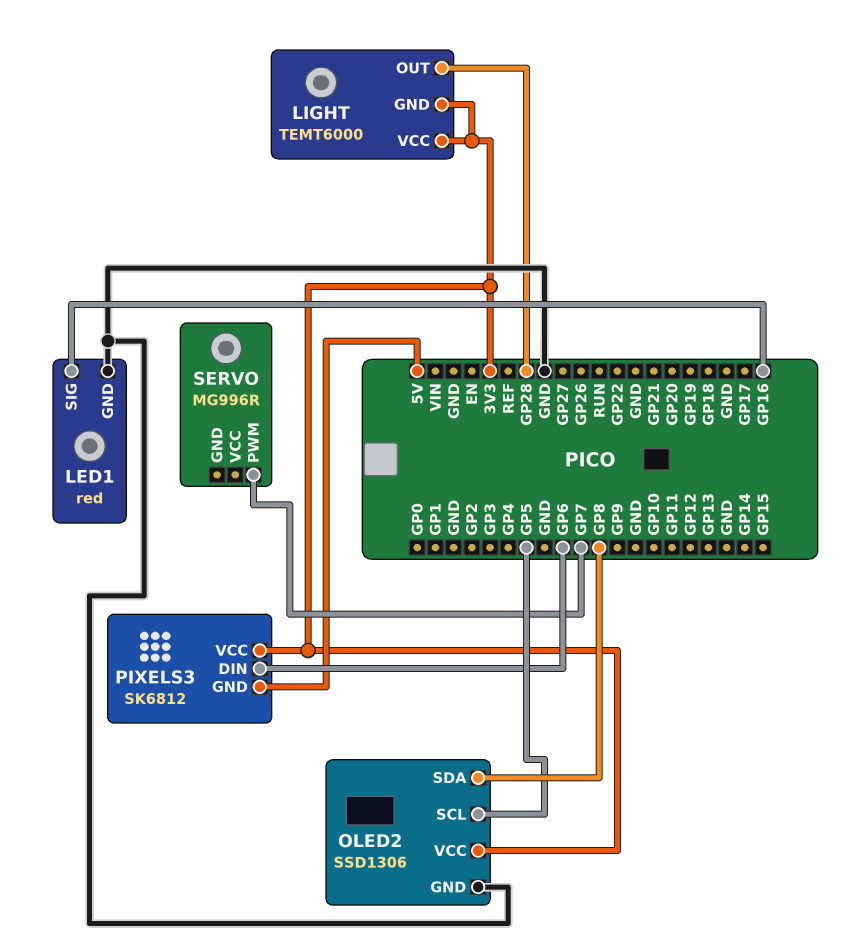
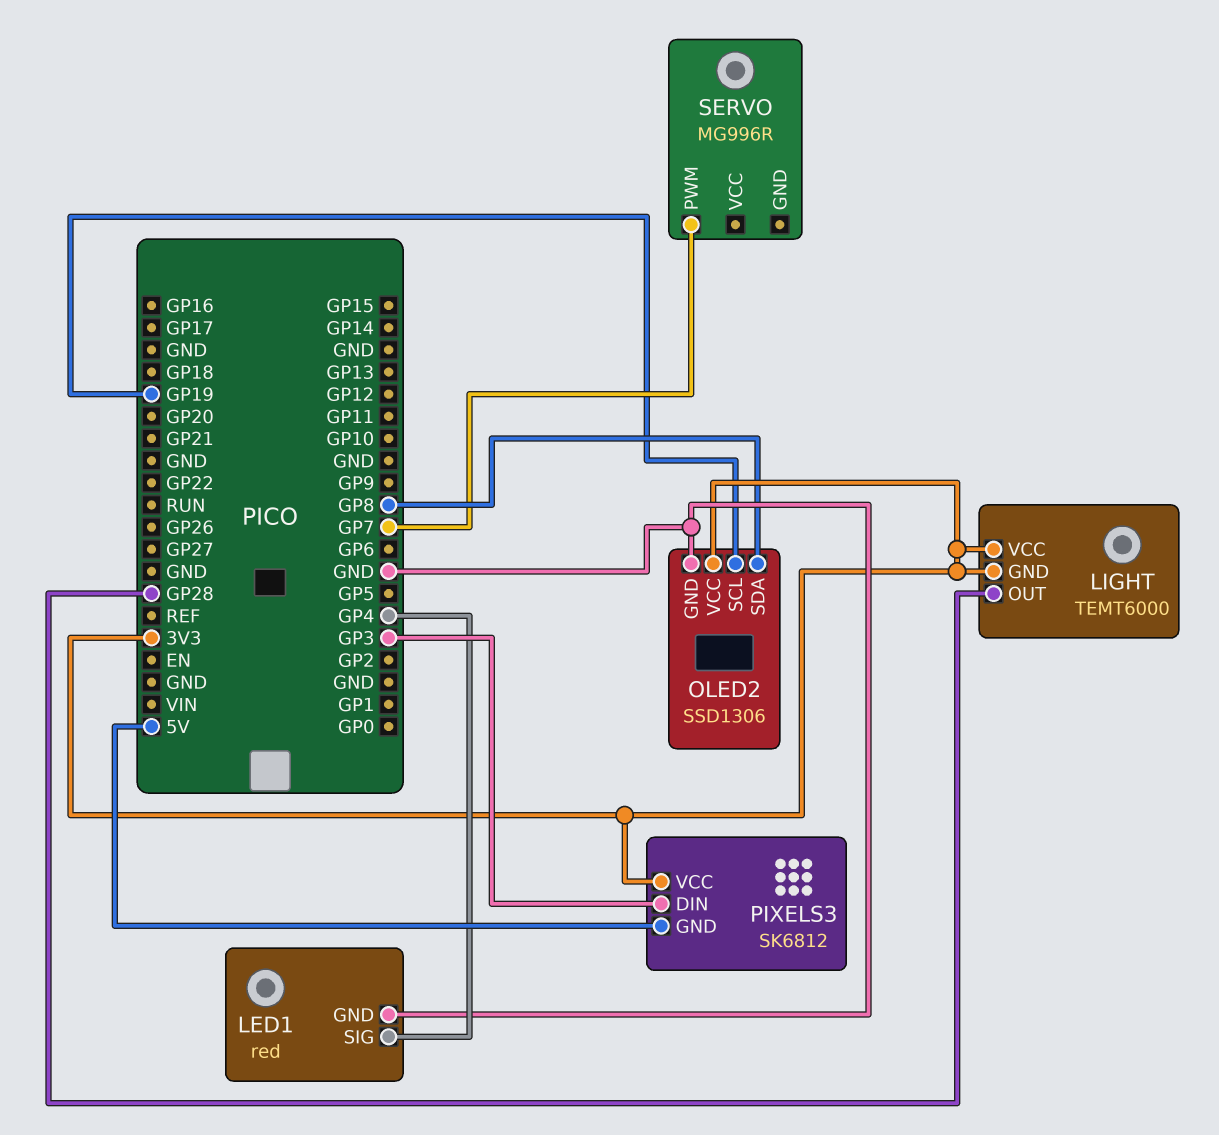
LED1 pin SIG: GP16 -> GP4
OLED2 pin SCL: GP5 -> GP19
PIXELS3 pin DIN: GP6 -> GP3

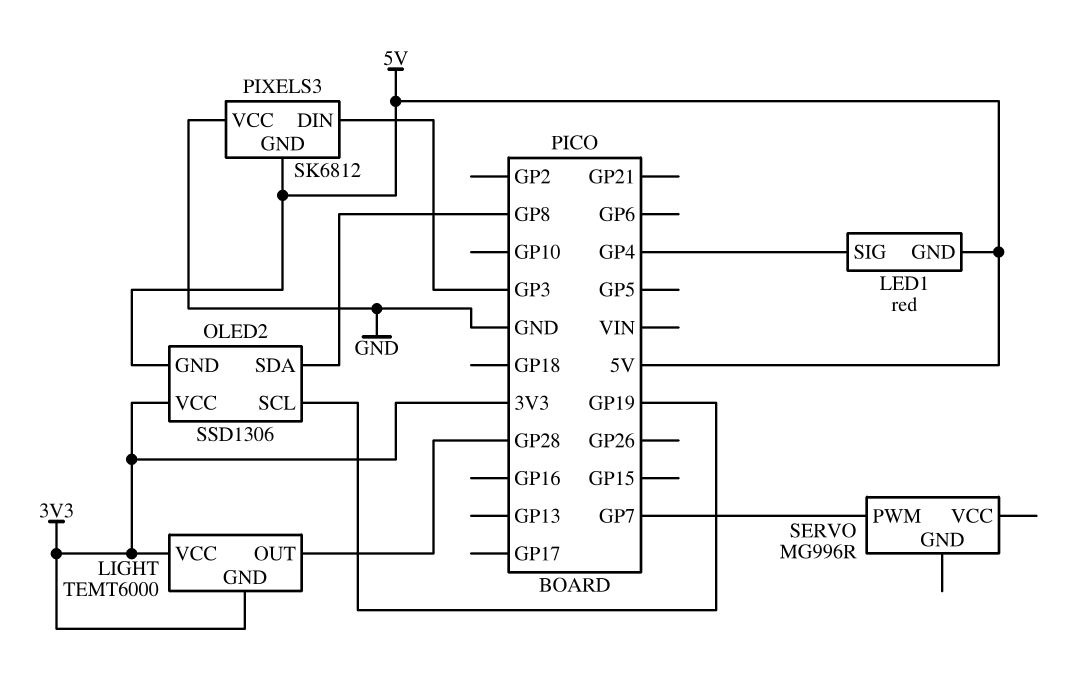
LED1 pin GND: GND -> 5V
OLED2 pin GND: GND -> 5V
PIXELS3 pin VCC: 3V3 -> GND

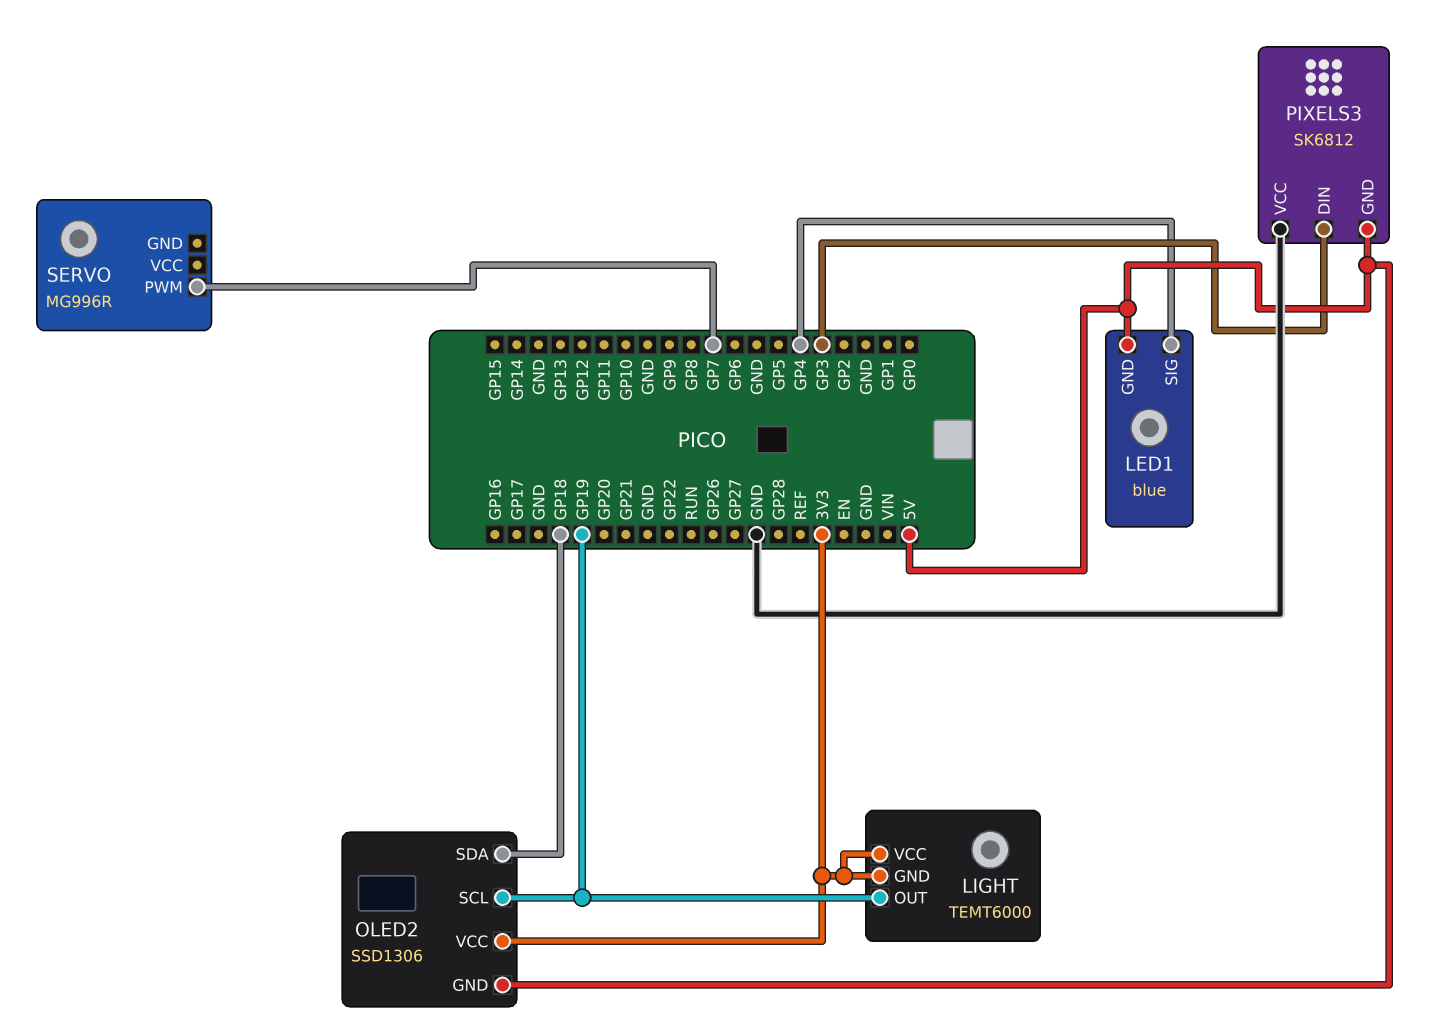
LED1: red -> blue
LIGHT pin OUT: GP28 -> GP19
OLED2 pin SDA: GP8 -> GP18

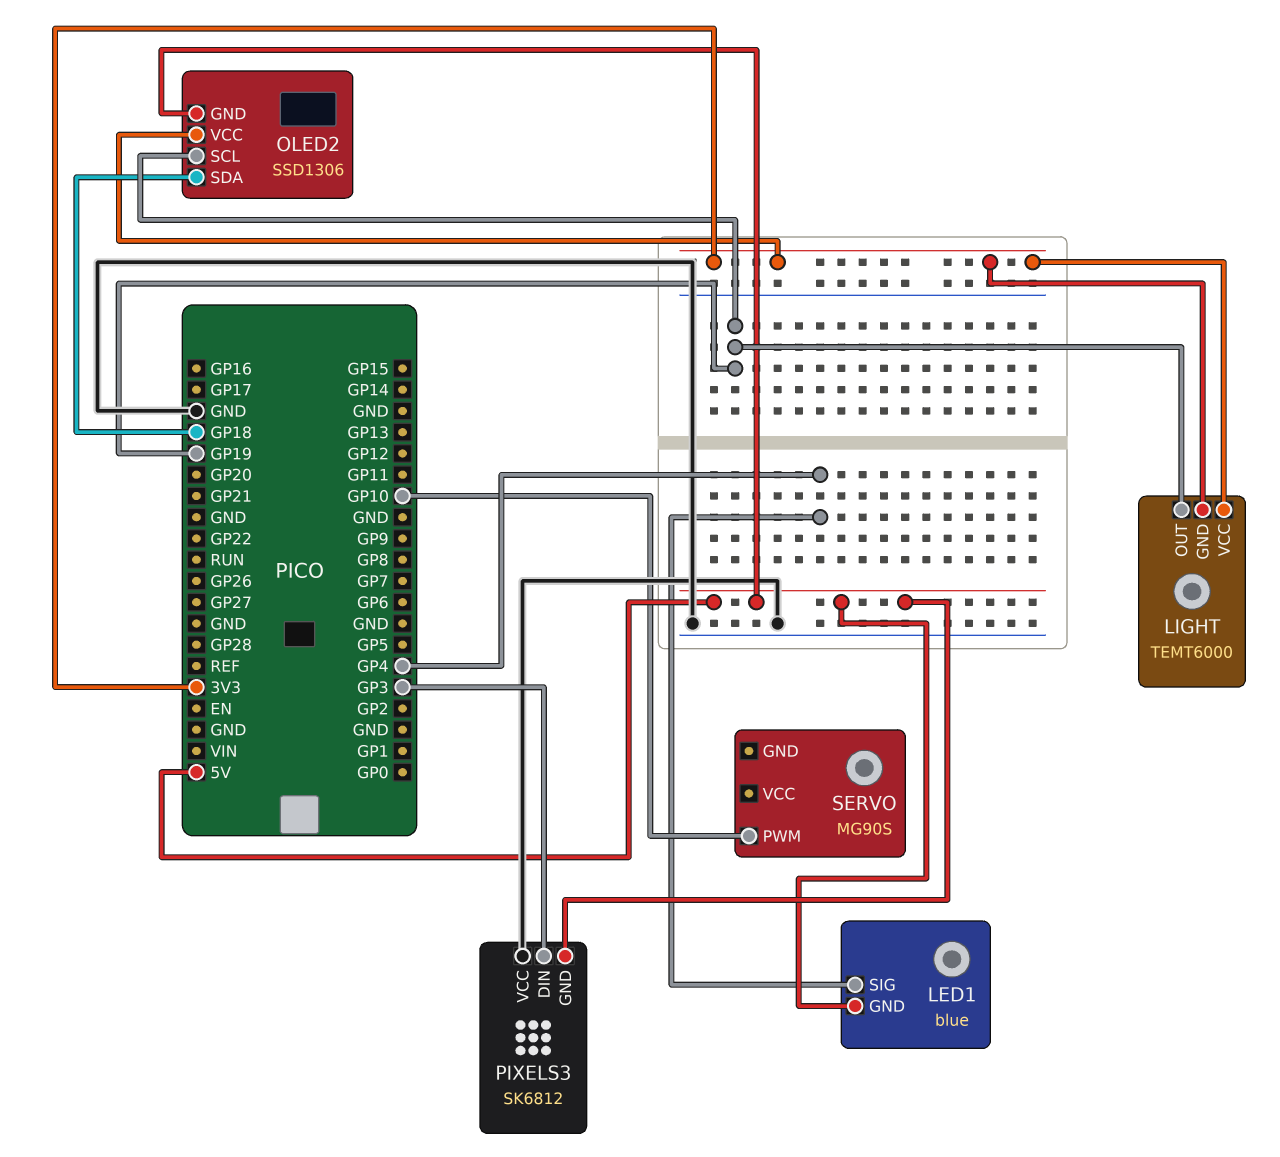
SERVO: MG996R -> MG90S
SERVO pin PWM: GP7 -> GP10

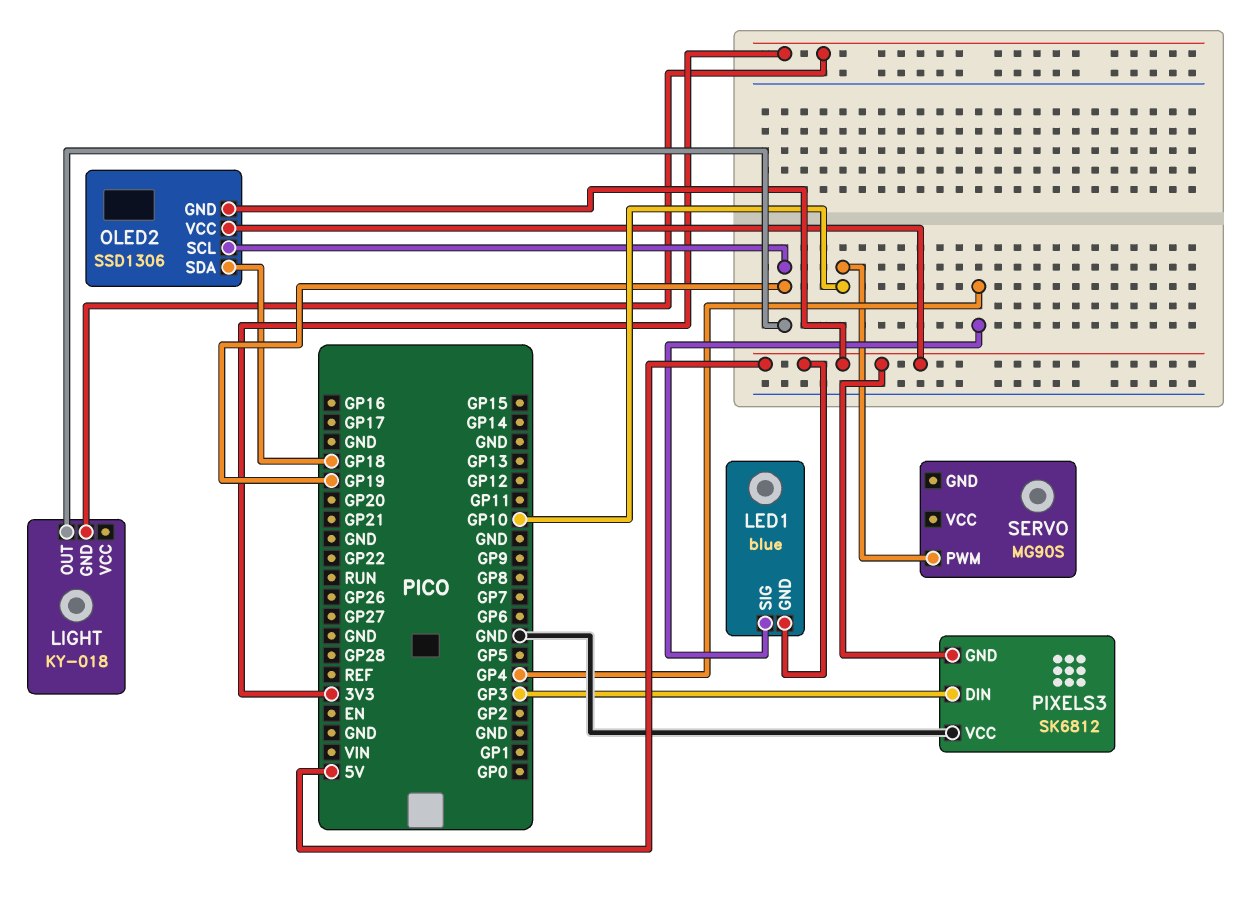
LIGHT: TEMT6000 -> KY-018
LIGHT pin VCC: 3V3 -> none
OLED2 pin VCC: 3V3 -> 5V

